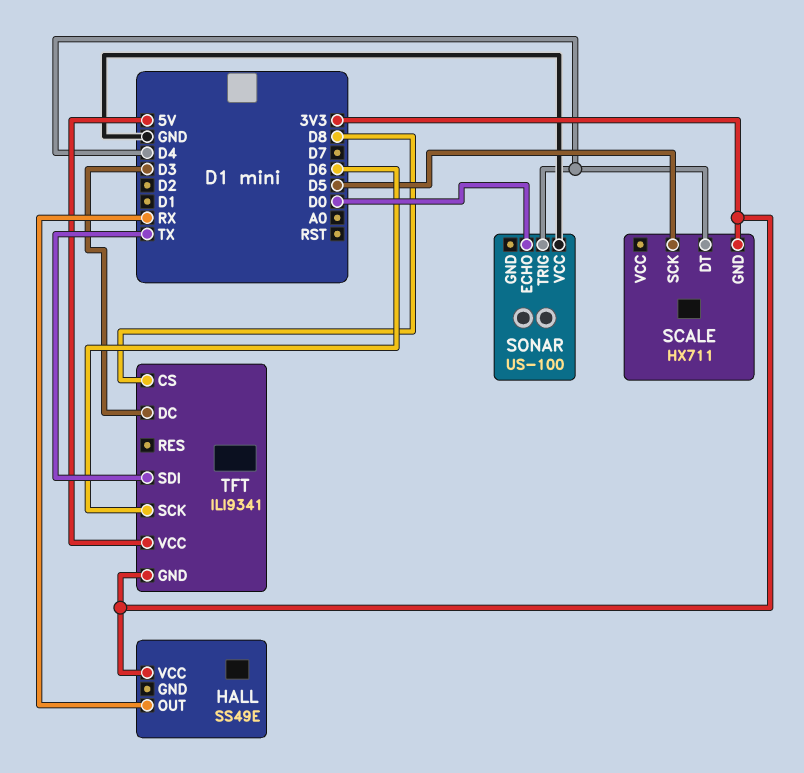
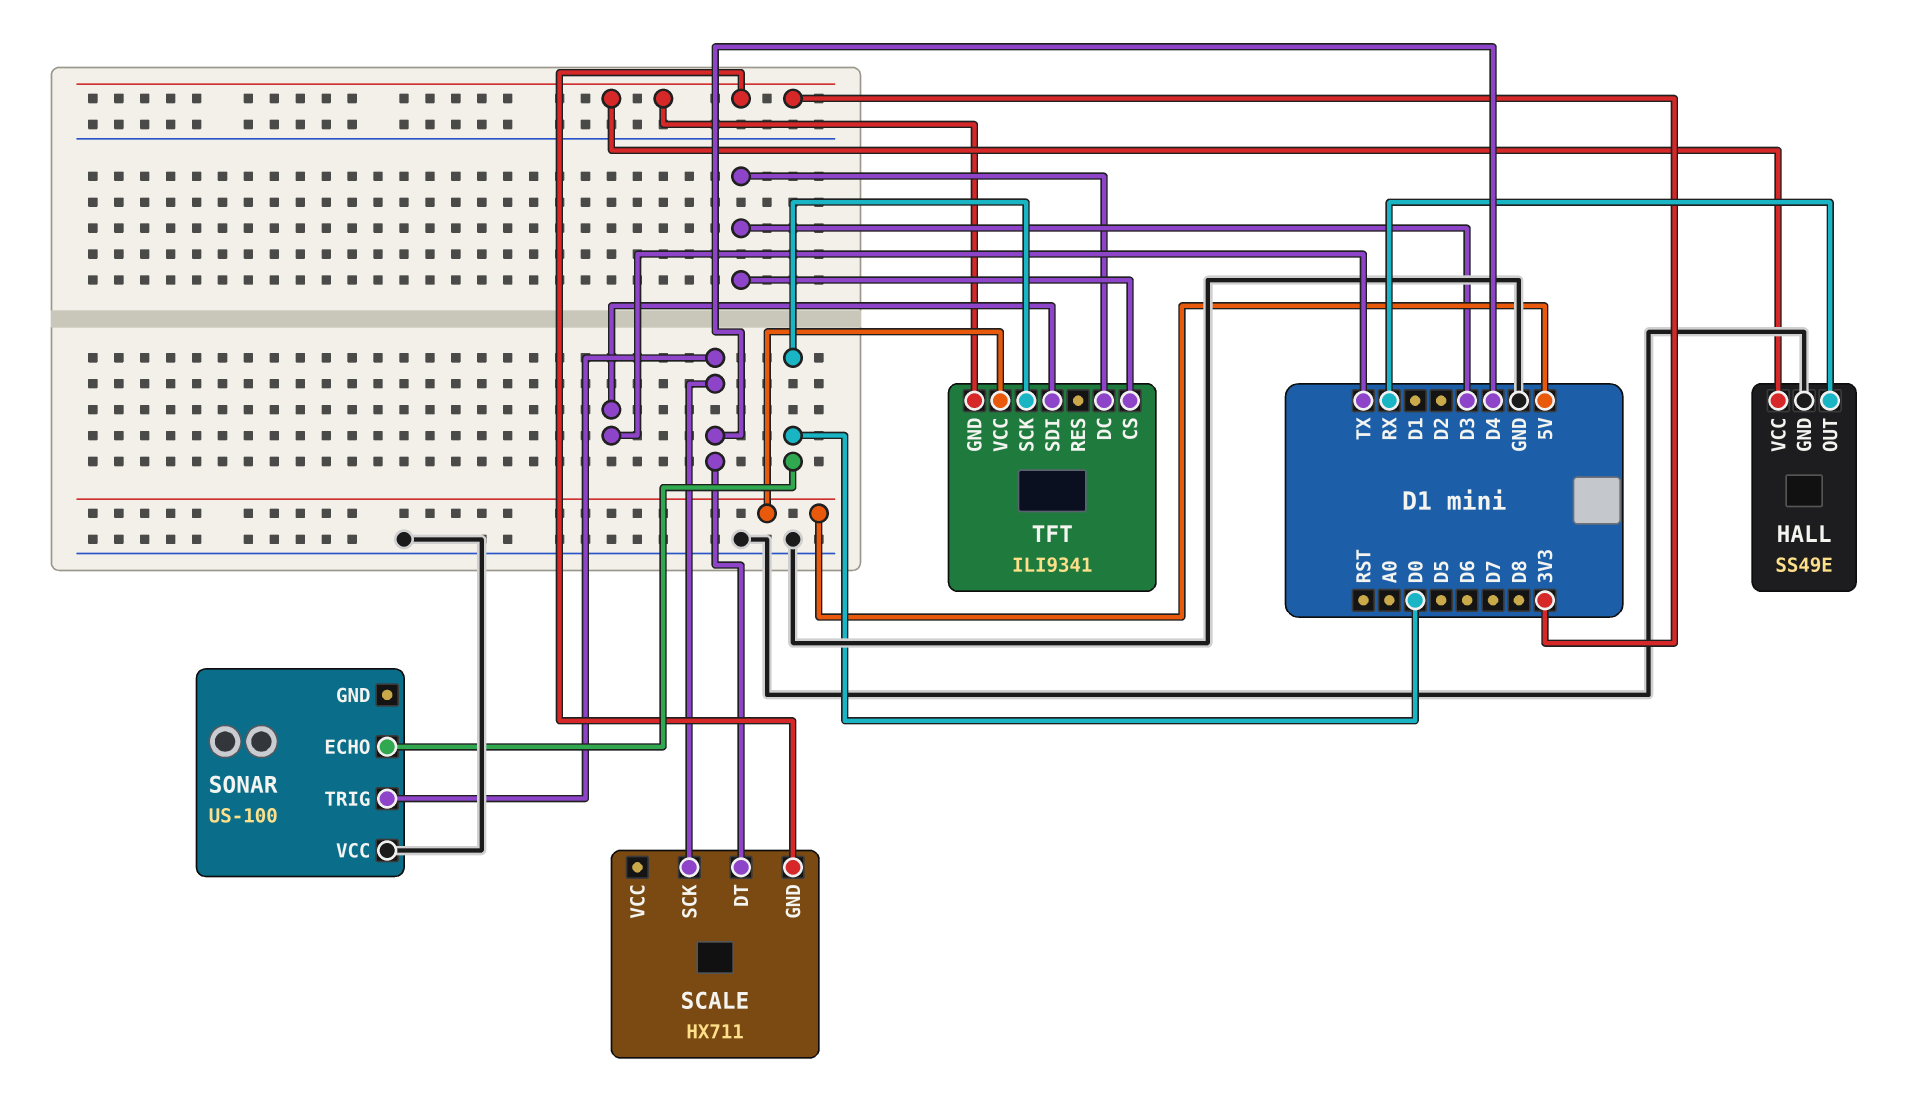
HALL pin GND: none -> GND
SCALE pin SCK: D5 -> D4
TFT pin CS: D8 -> D3
TFT pin SCK: D6 -> D0

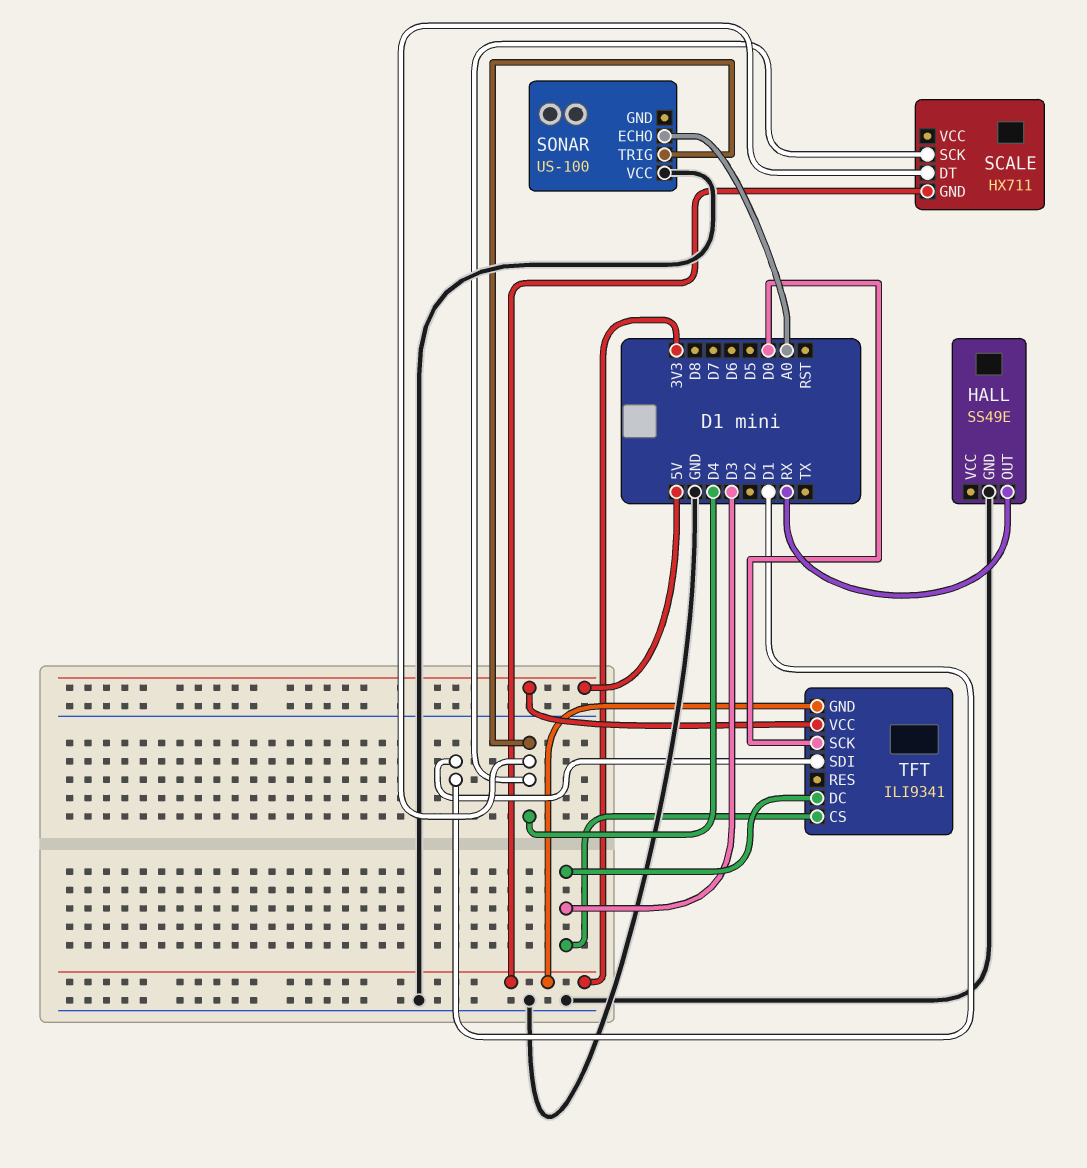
HALL pin VCC: 3V3 -> none
SONAR pin ECHO: D0 -> A0
TFT pin SDI: TX -> D1

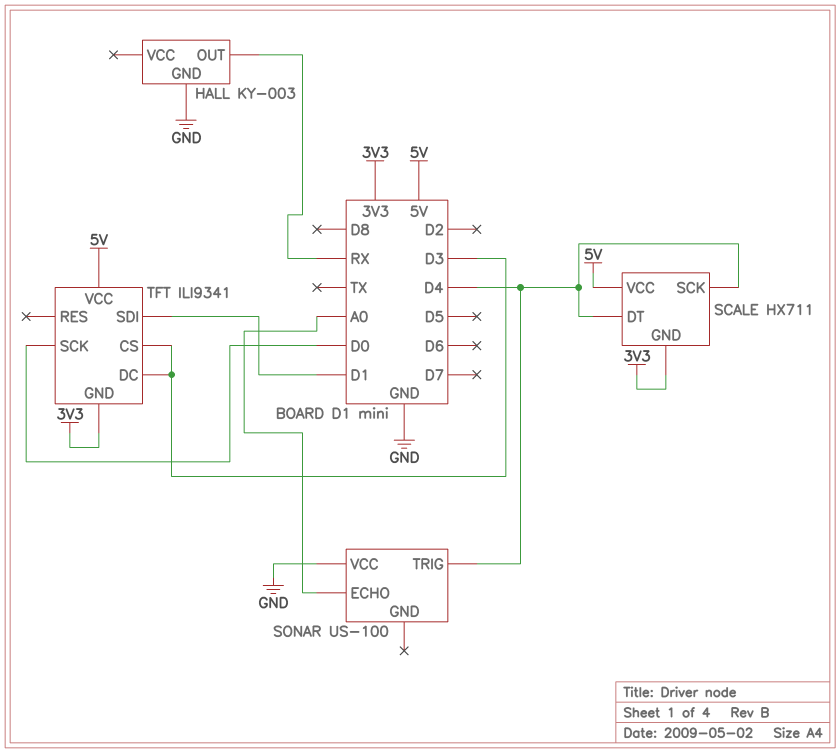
HALL: SS49E -> KY-003
SCALE pin VCC: none -> 5V

